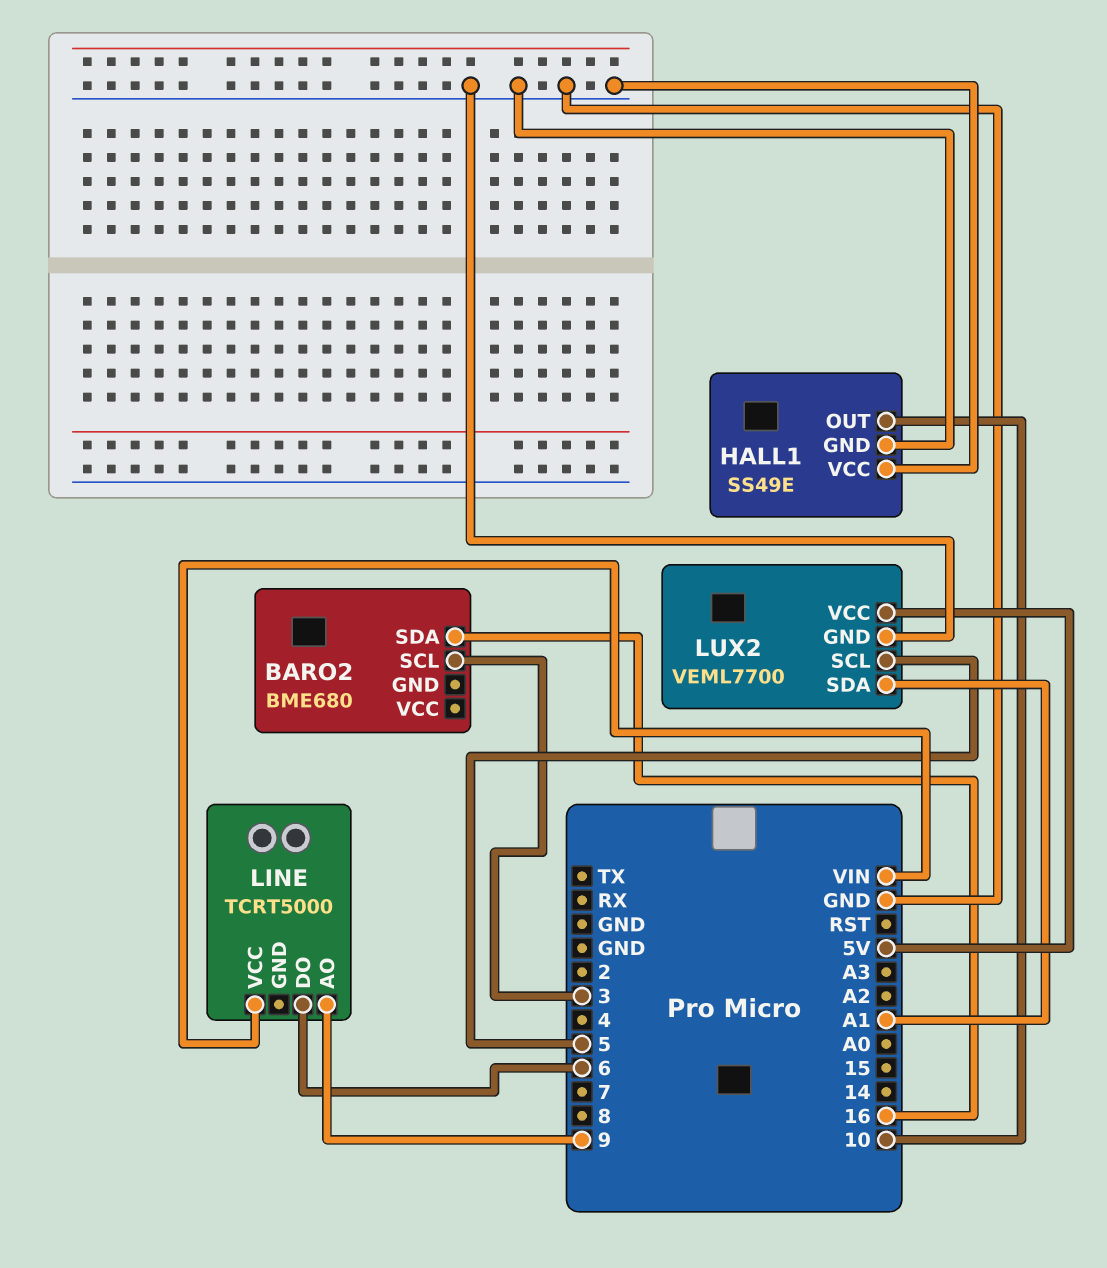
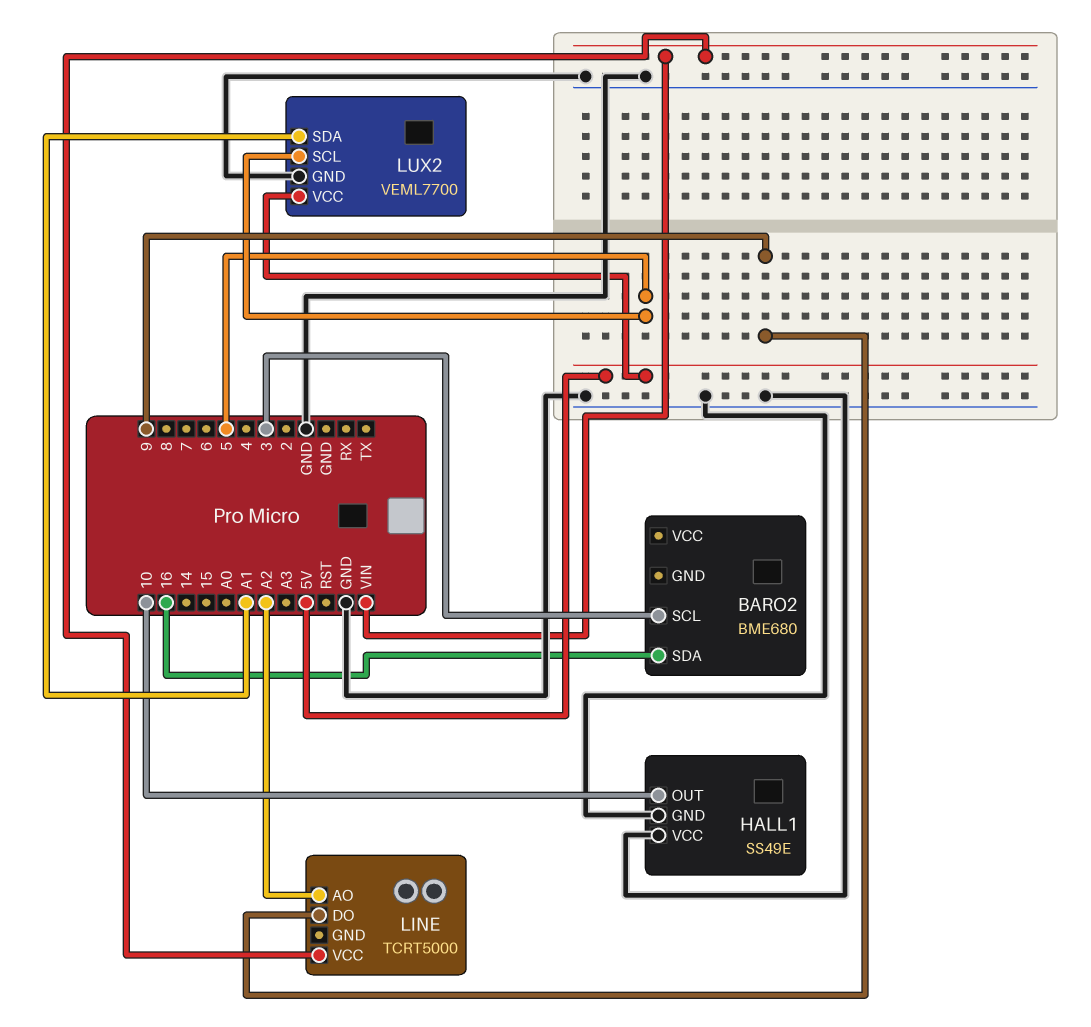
LINE pin AO: 9 -> A2
LINE pin DO: 6 -> 9

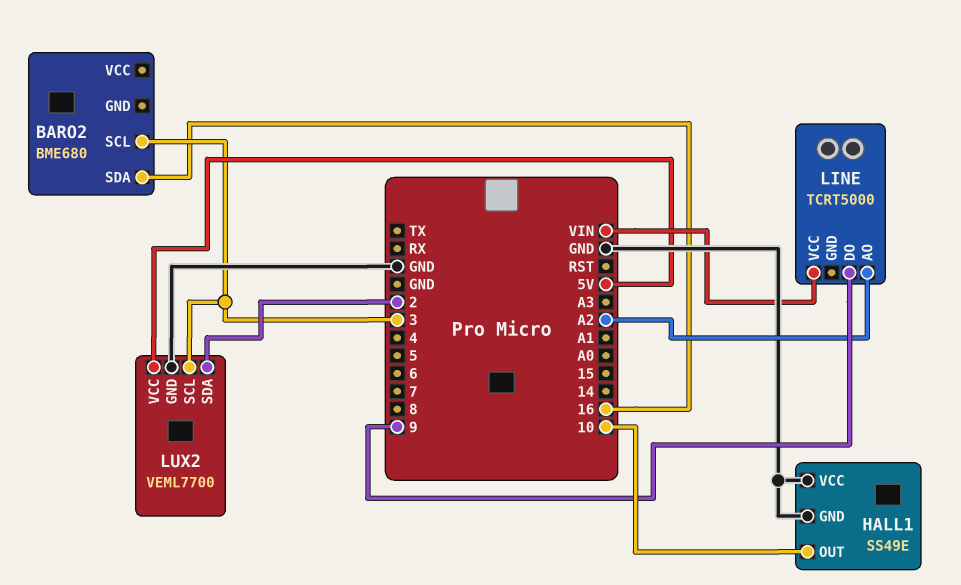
LUX2 pin SCL: 5 -> 3
LUX2 pin SDA: A1 -> 2

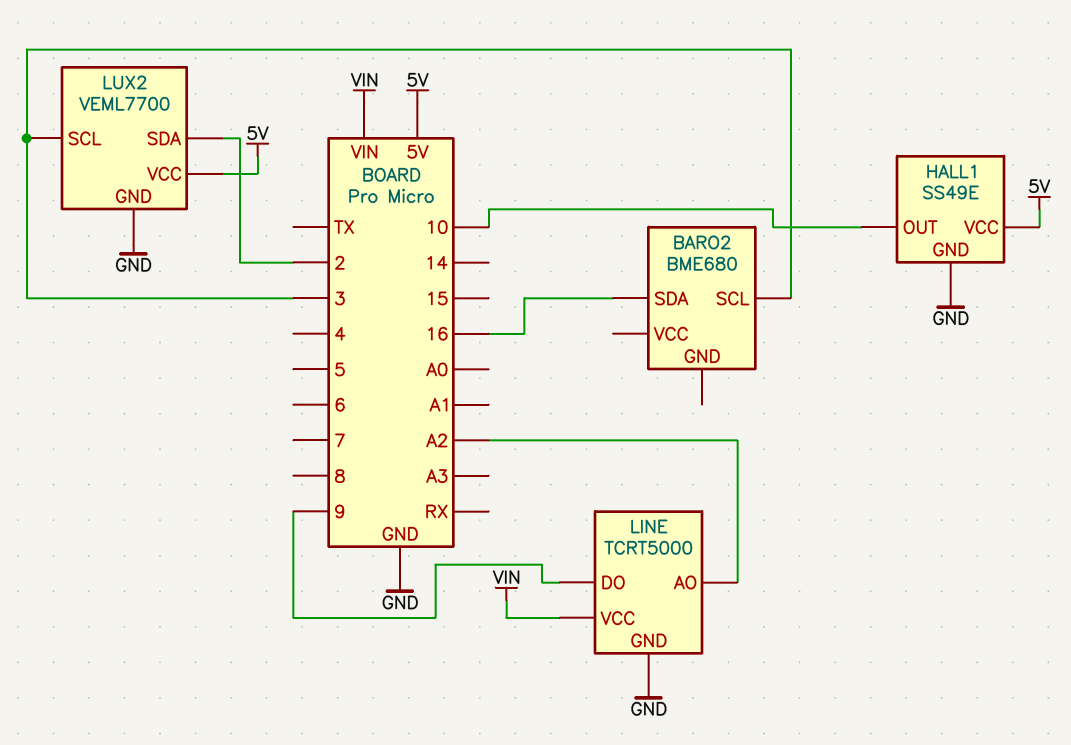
HALL1 pin VCC: GND -> 5V
LINE pin GND: none -> GND

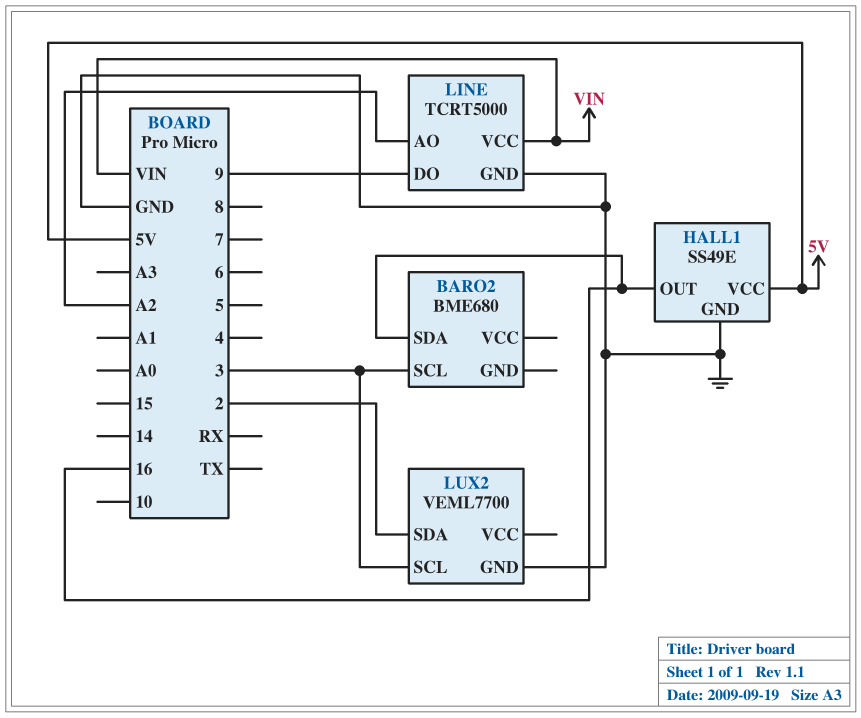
HALL1 pin OUT: 10 -> 16
LUX2 pin VCC: 5V -> none

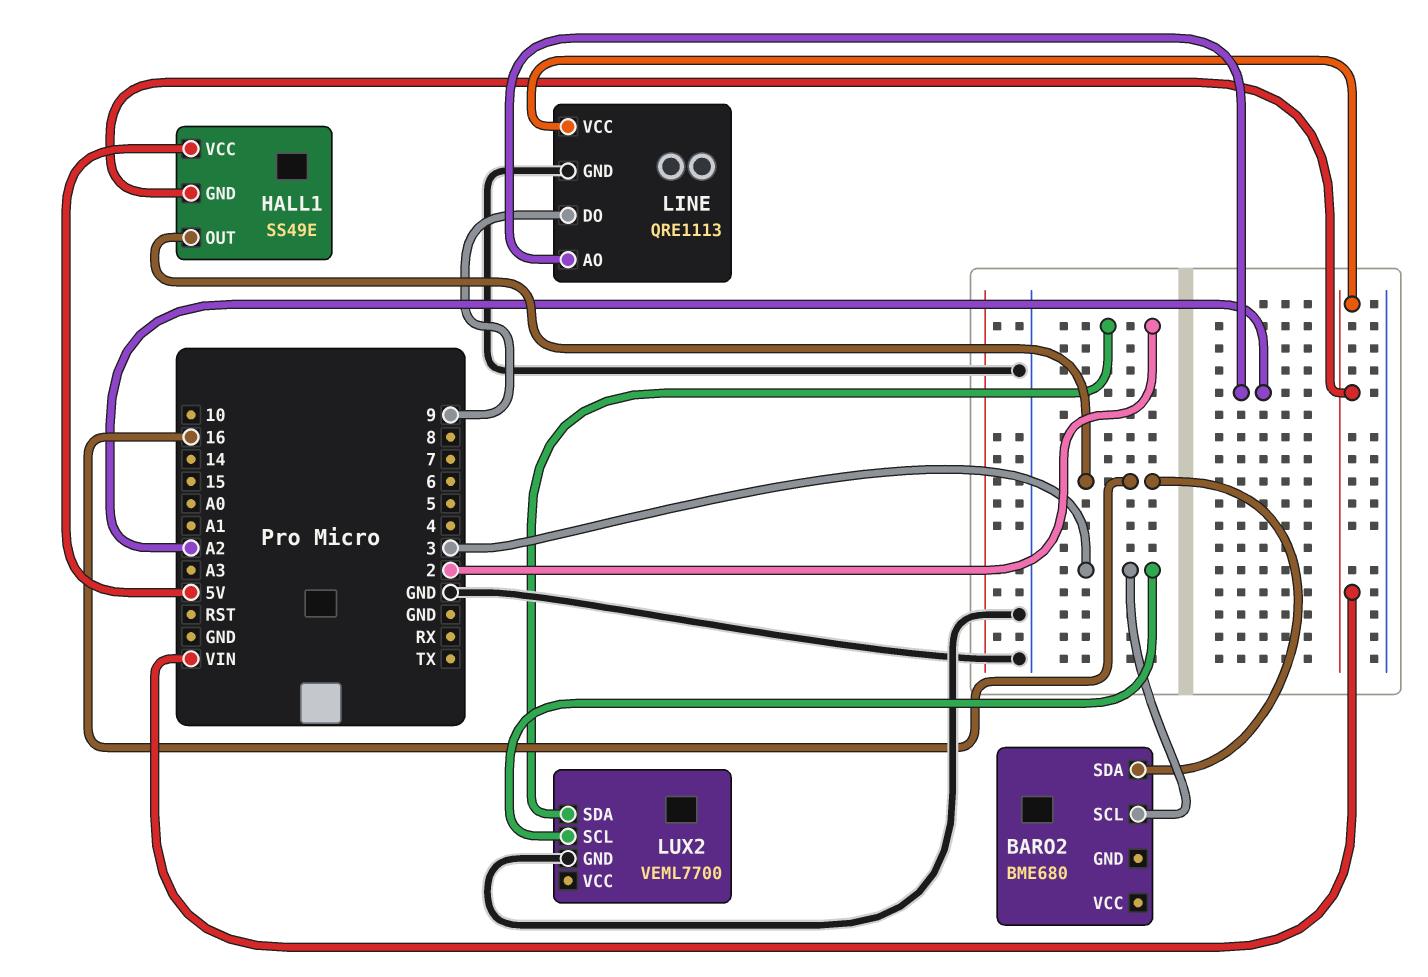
HALL1 pin GND: GND -> VIN
LINE: TCRT5000 -> QRE1113

